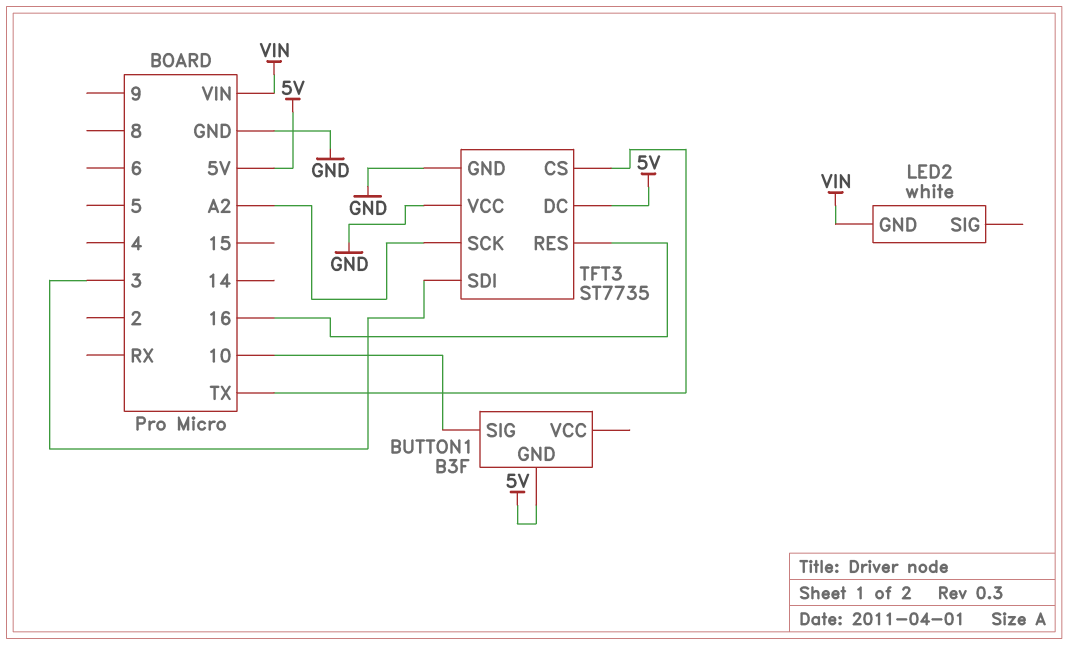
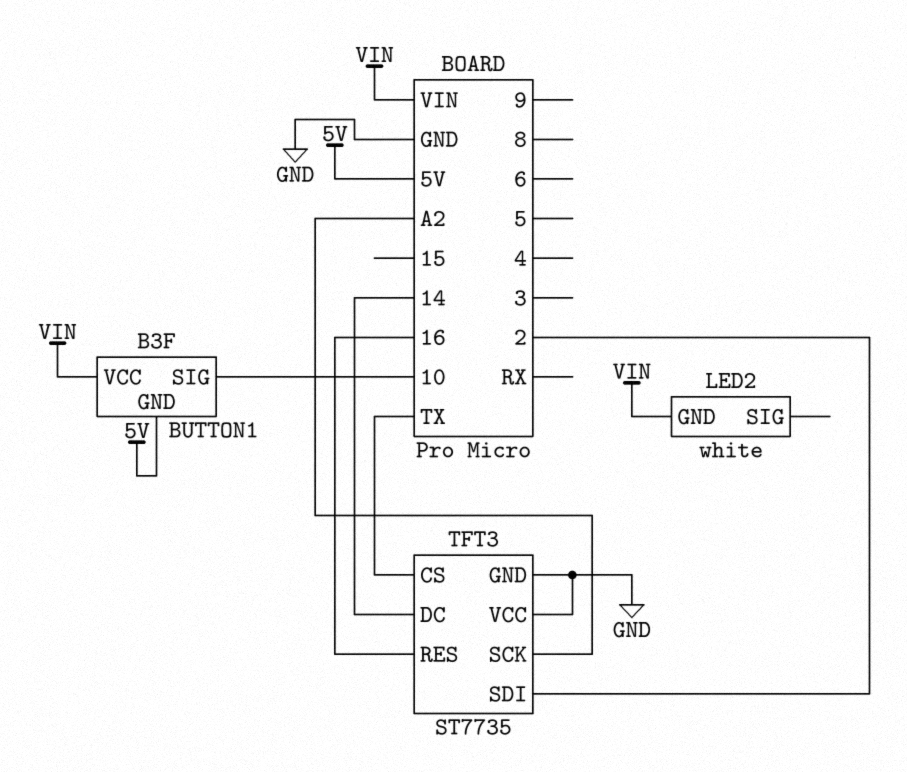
BUTTON1 pin VCC: none -> VIN
TFT3 pin DC: 5V -> 14
TFT3 pin SDI: 3 -> 2

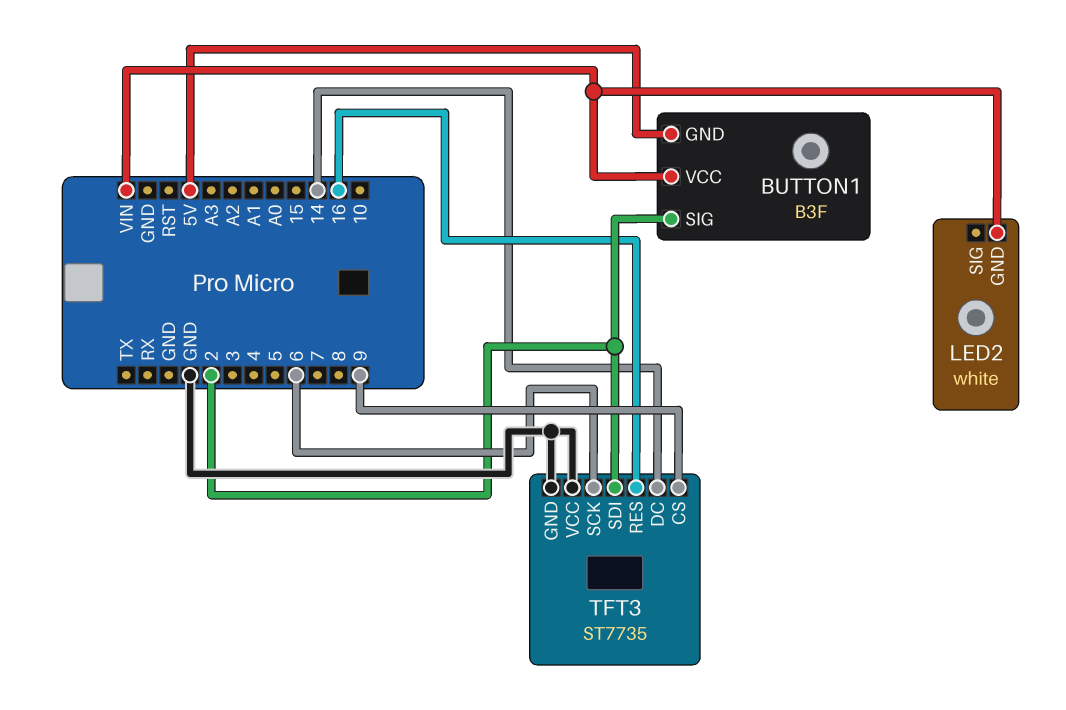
BUTTON1 pin SIG: 10 -> 2
TFT3 pin CS: TX -> 9
TFT3 pin SCK: A2 -> 6

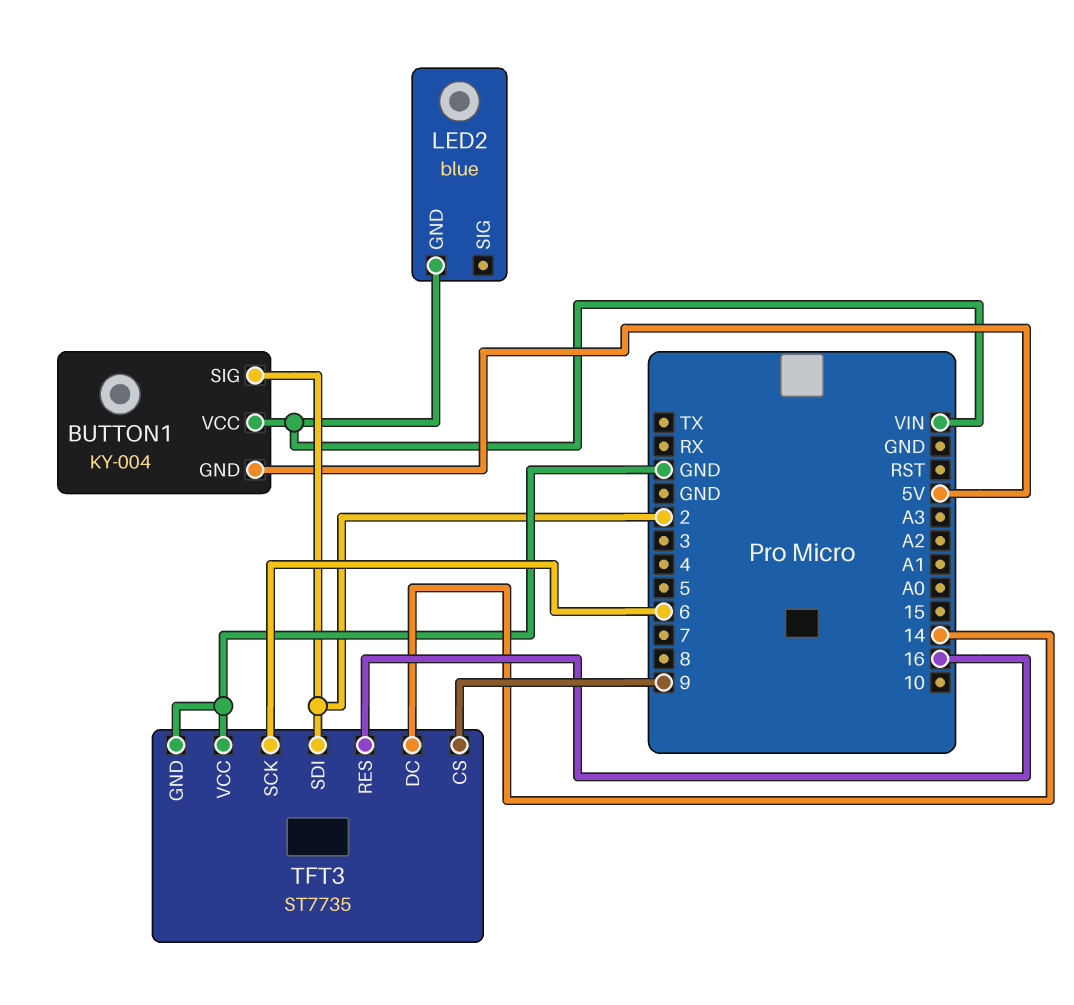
BUTTON1: B3F -> KY-004
LED2: white -> blue

